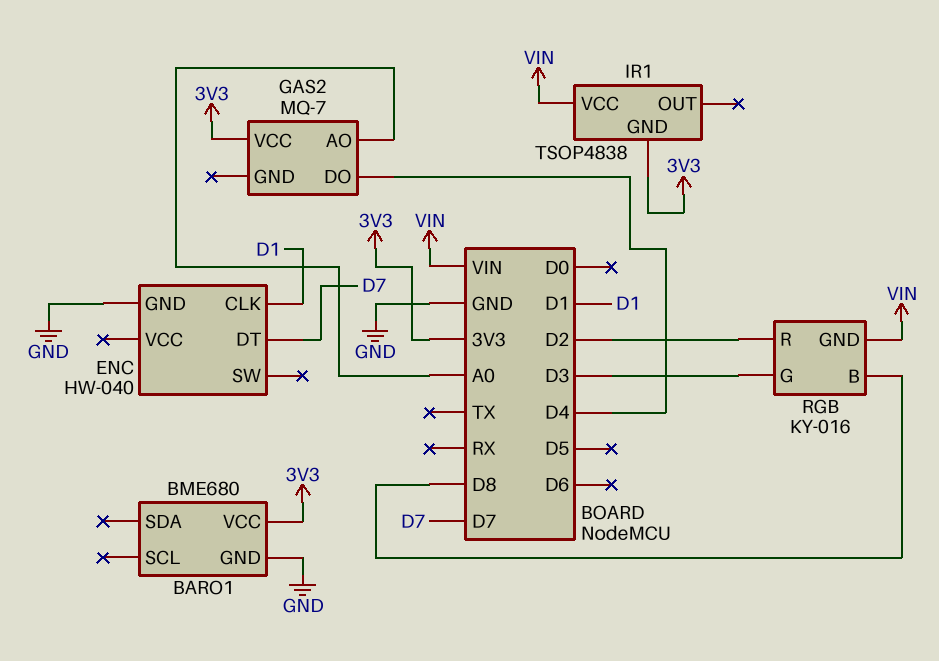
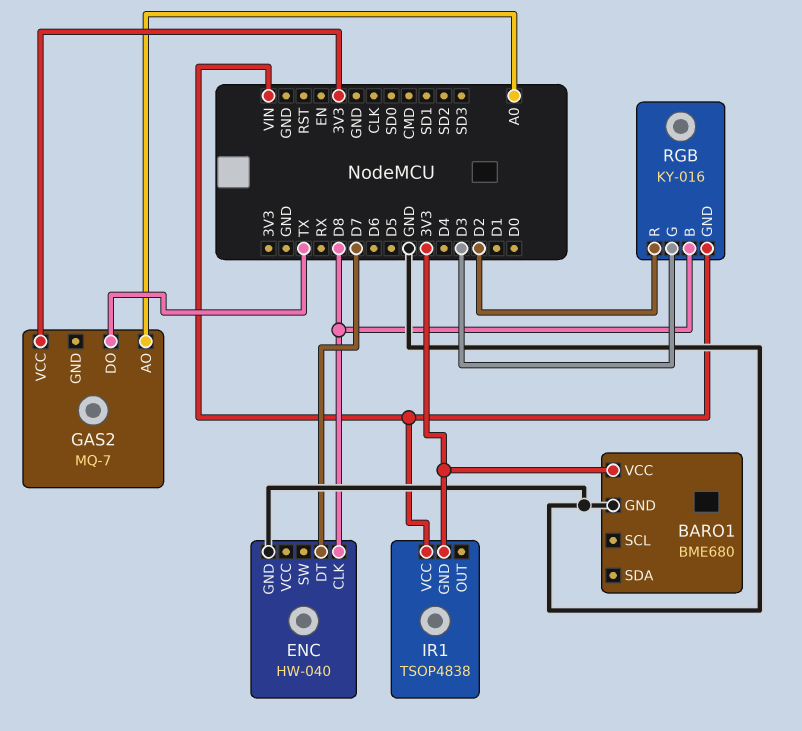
ENC pin CLK: D1 -> D8
GAS2 pin DO: D4 -> TX

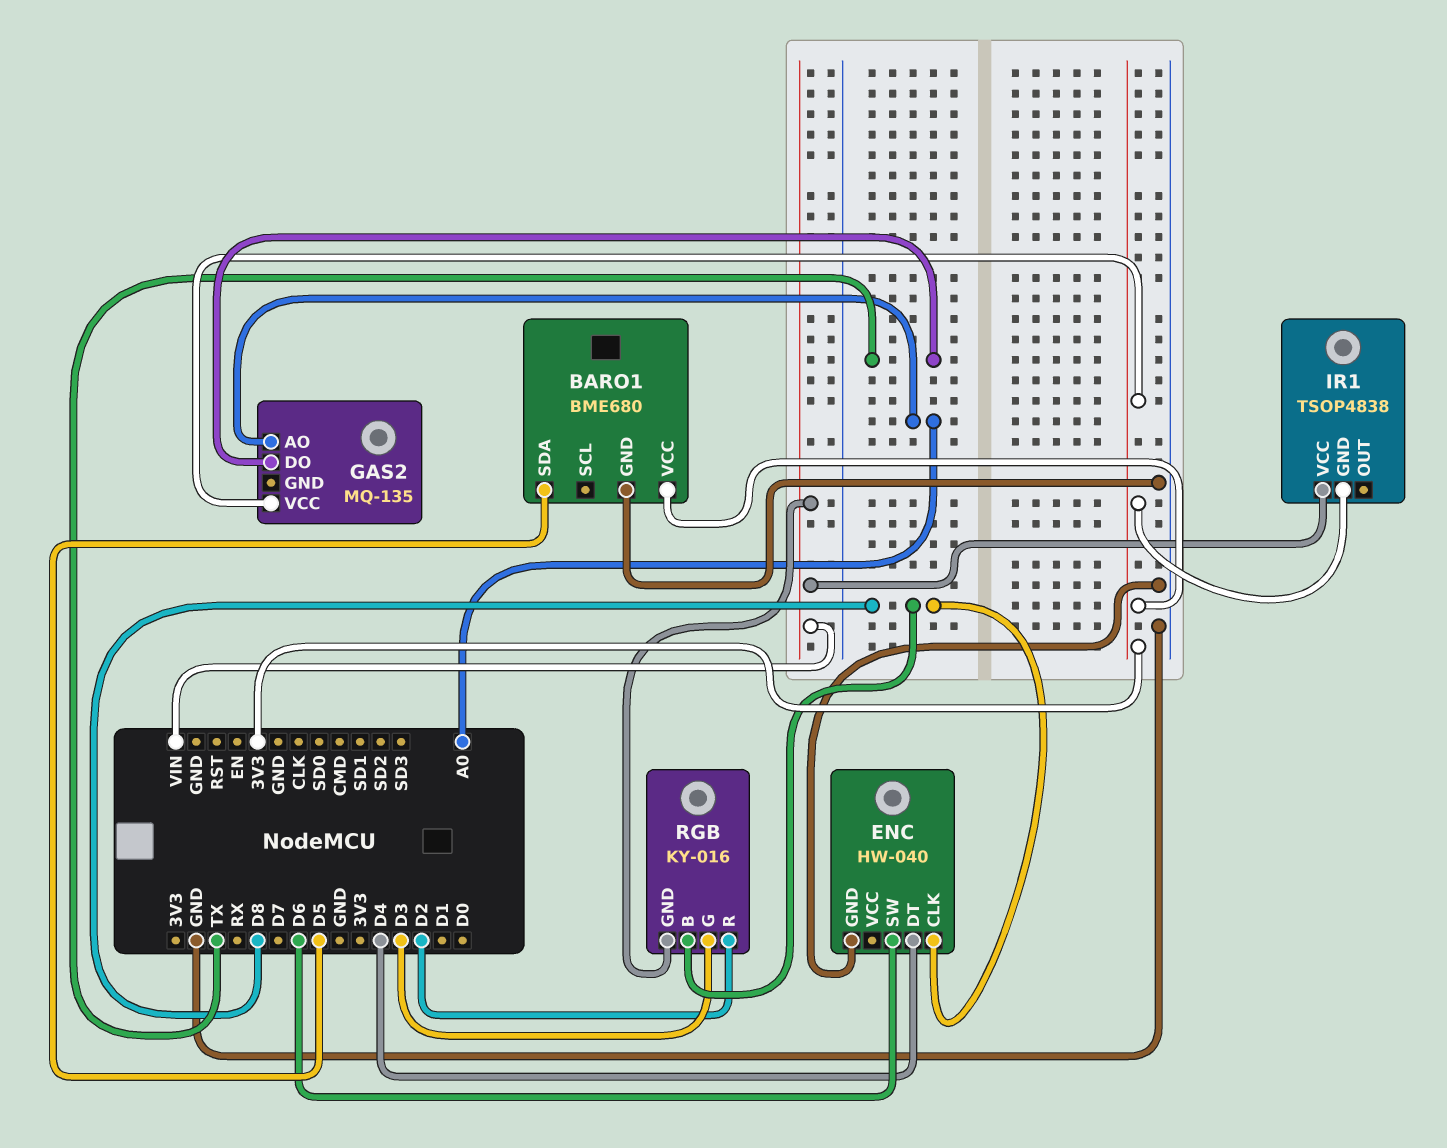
BARO1 pin SDA: none -> D5
ENC pin DT: D7 -> D4
ENC pin SW: none -> D6
GAS2: MQ-7 -> MQ-135

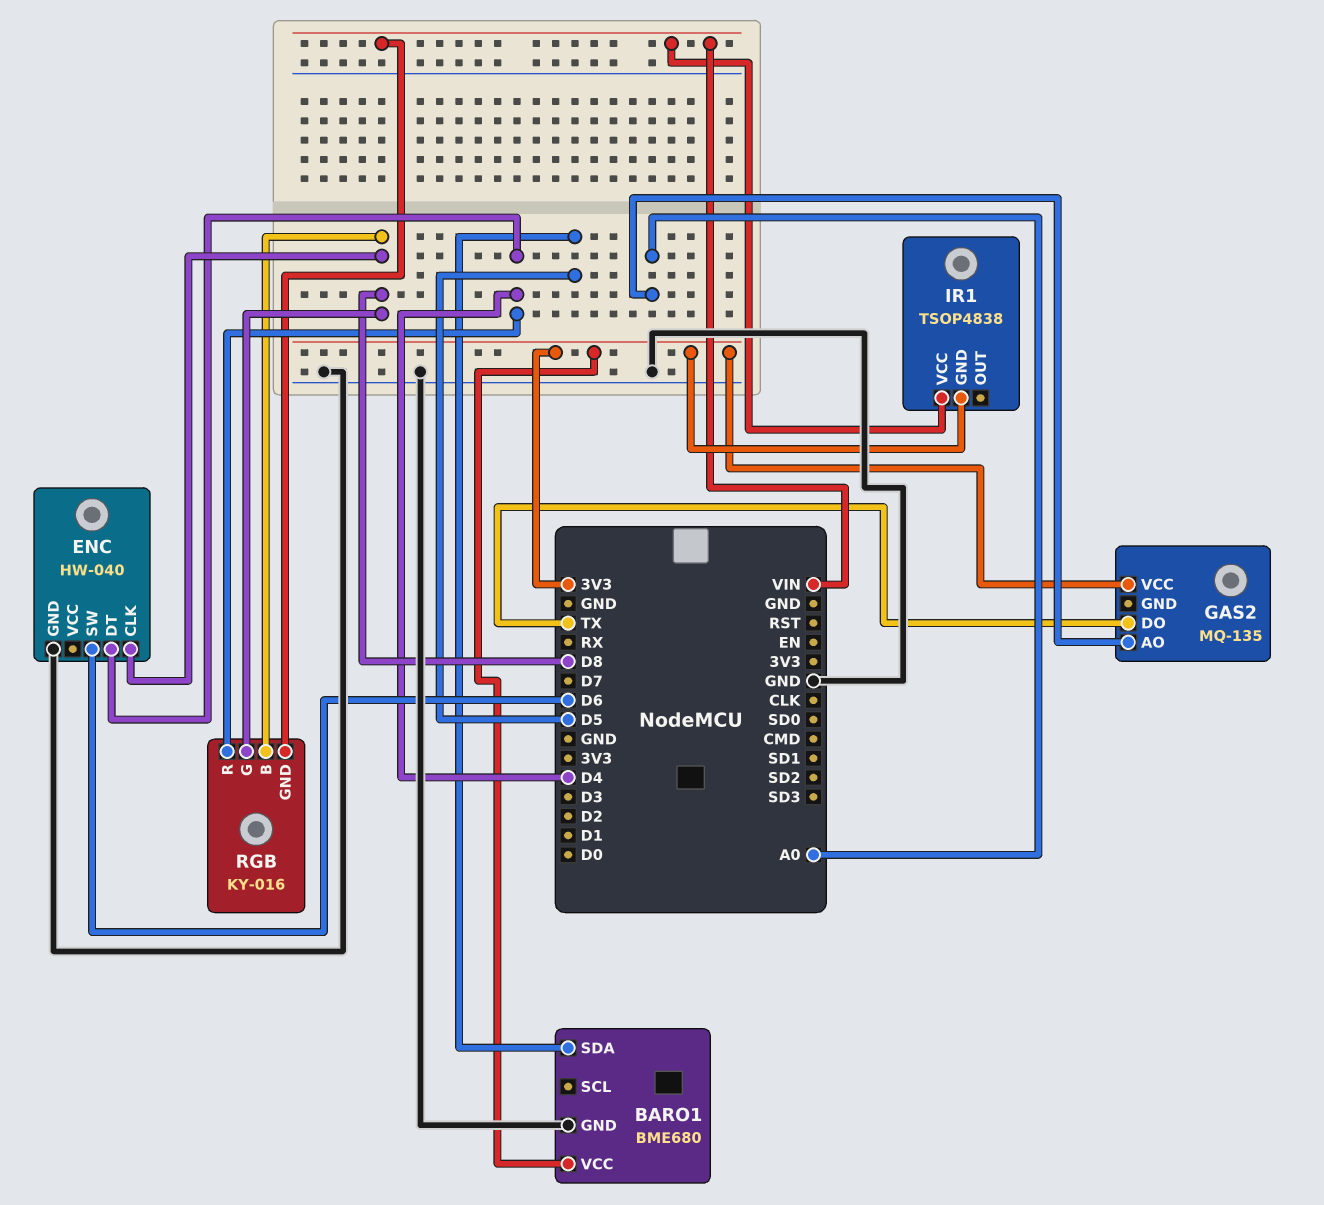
RGB pin G: D3 -> D8
RGB pin R: D2 -> D4

